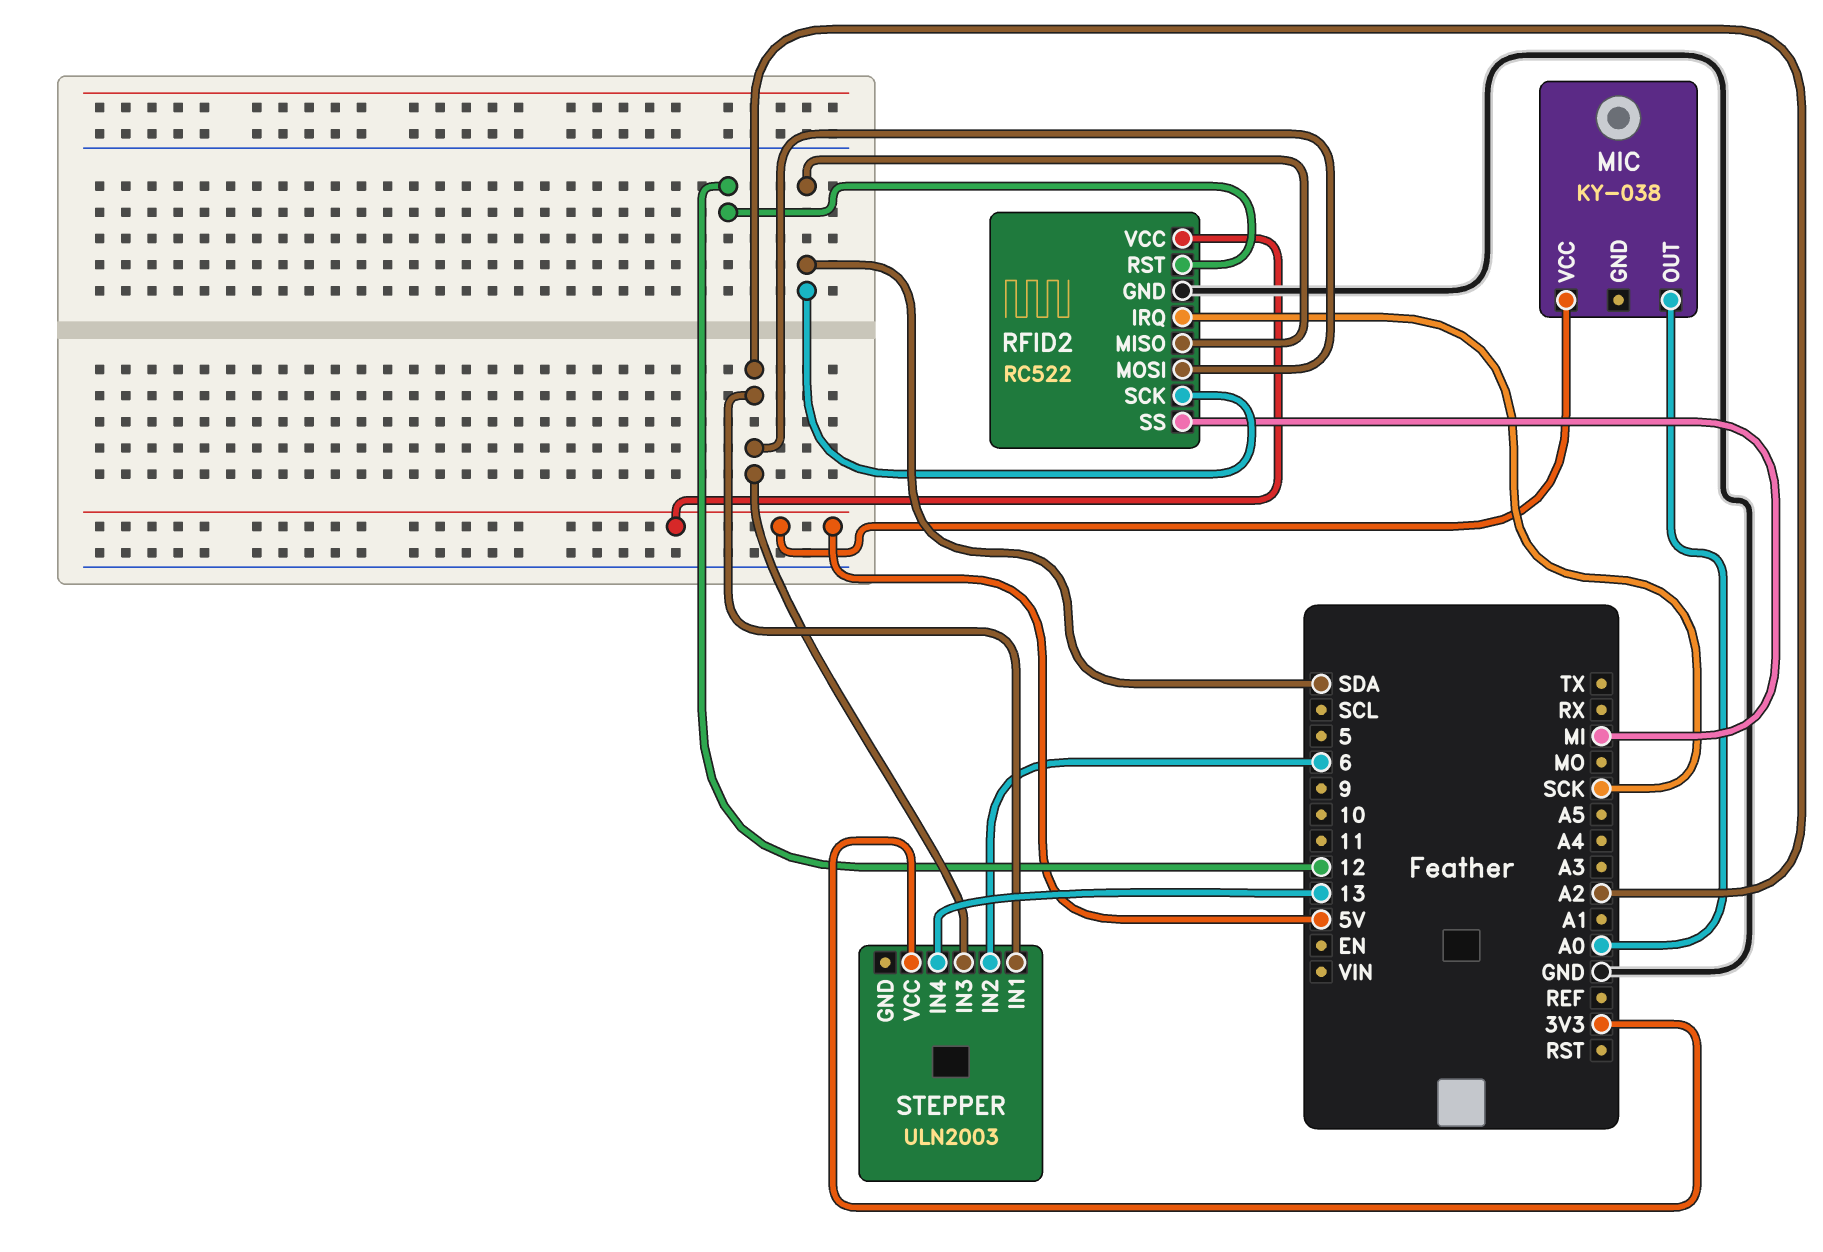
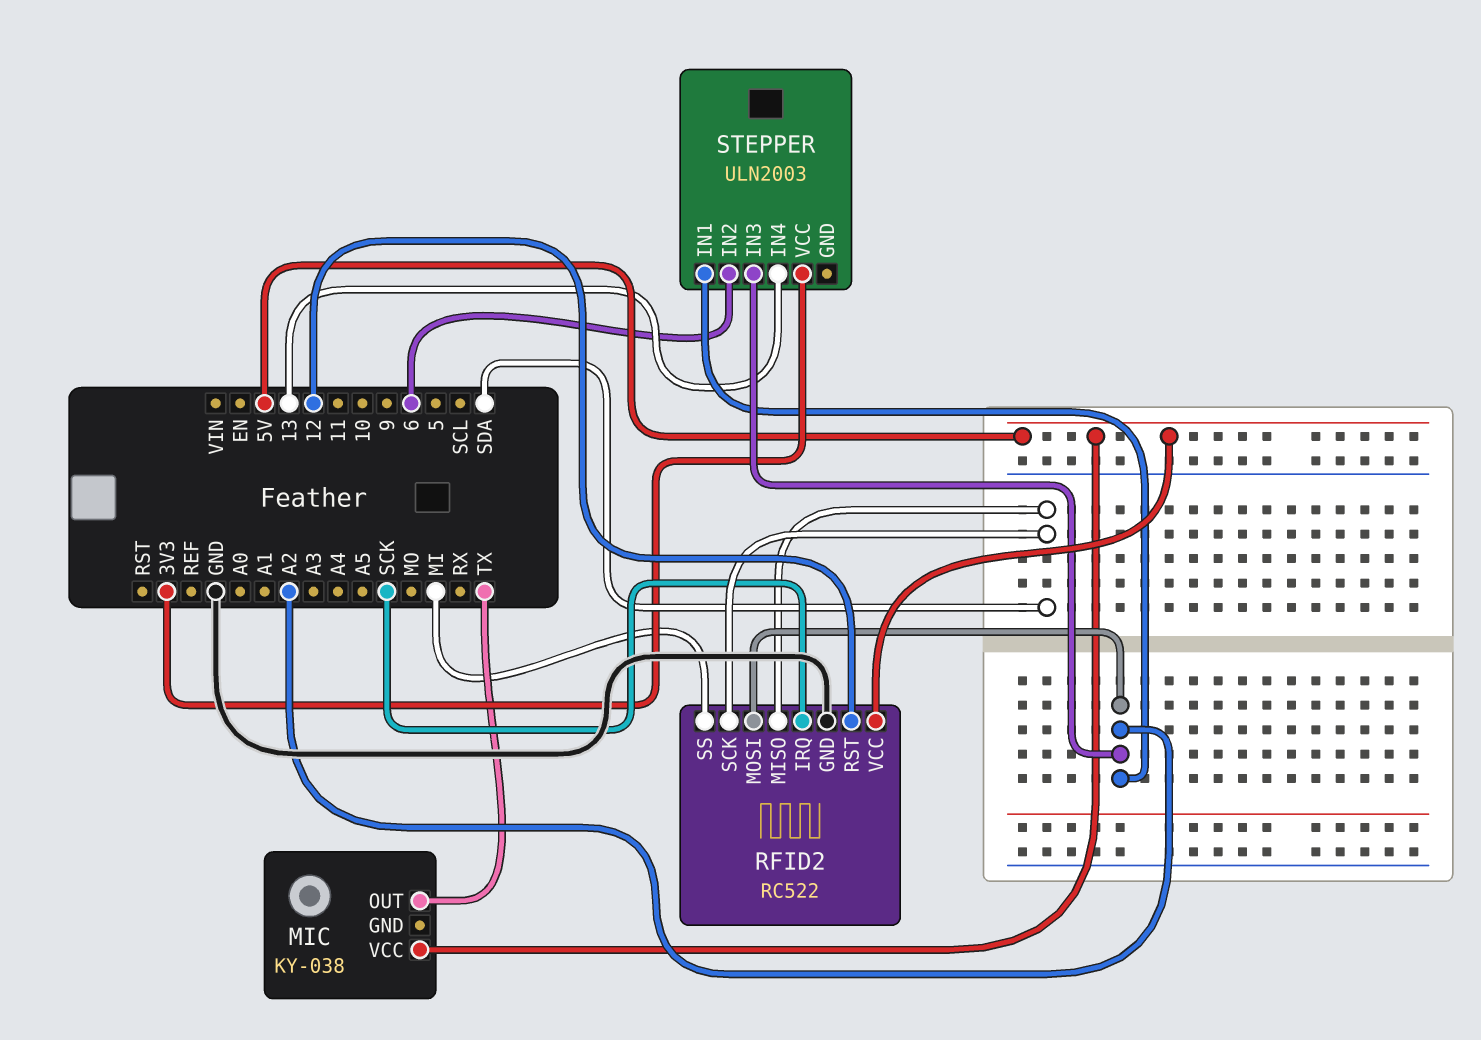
MIC pin OUT: A0 -> TX

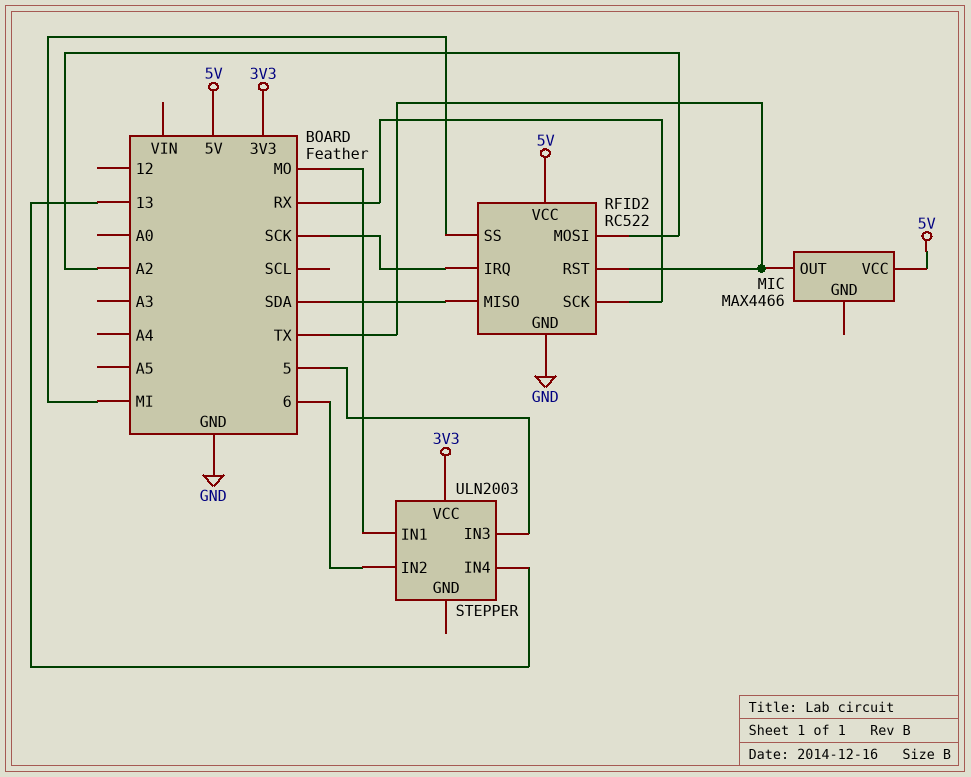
MIC: KY-038 -> MAX4466
RFID2 pin RST: 12 -> TX
RFID2 pin SCK: SDA -> RX
STEPPER pin IN1: A2 -> MO
STEPPER pin IN3: A2 -> 5

